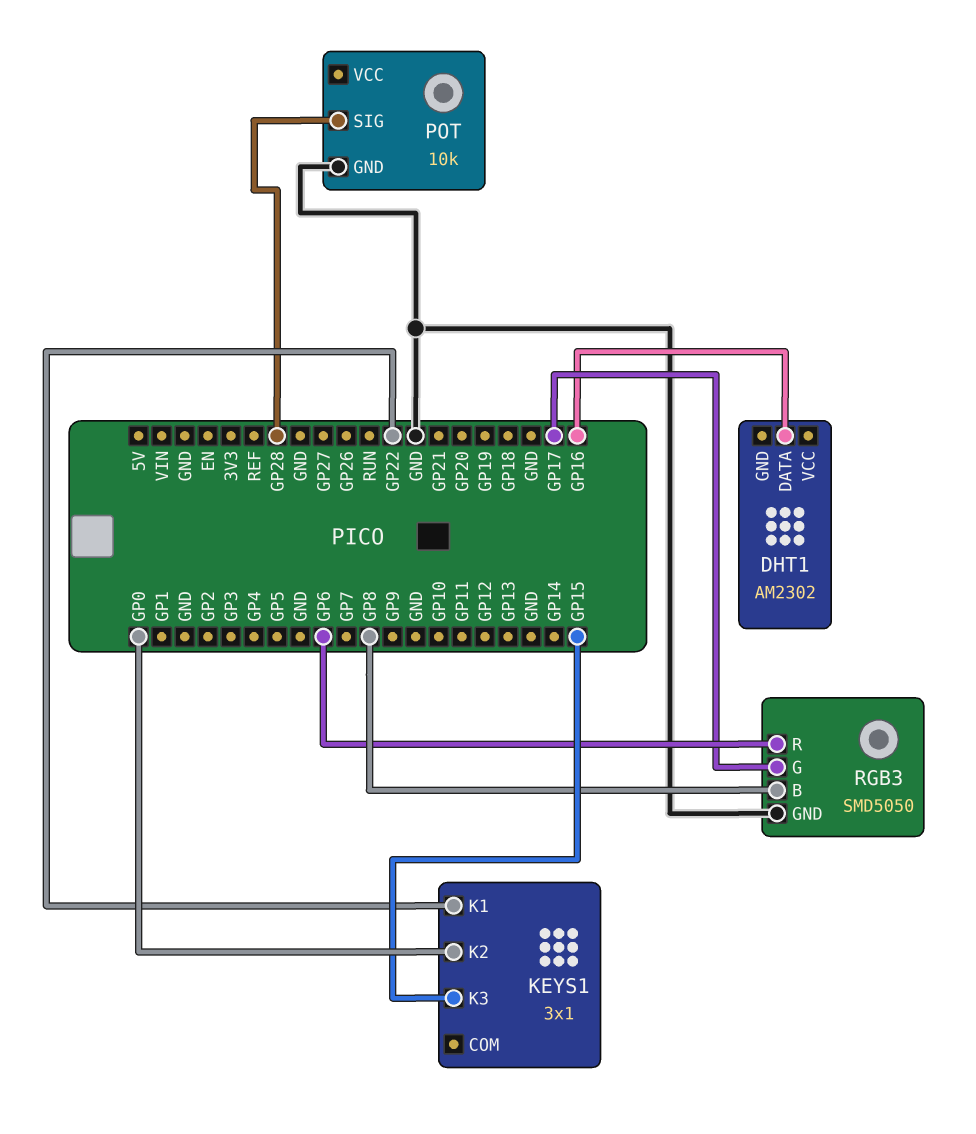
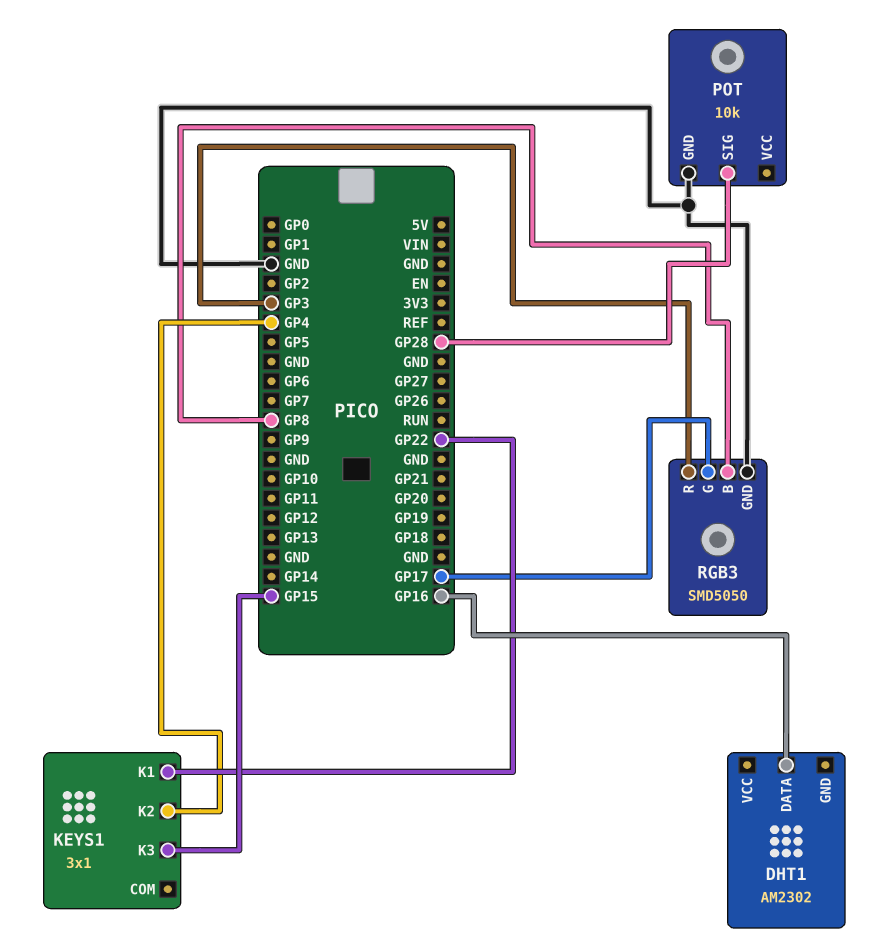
KEYS1 pin K2: GP0 -> GP4
RGB3 pin R: GP6 -> GP3

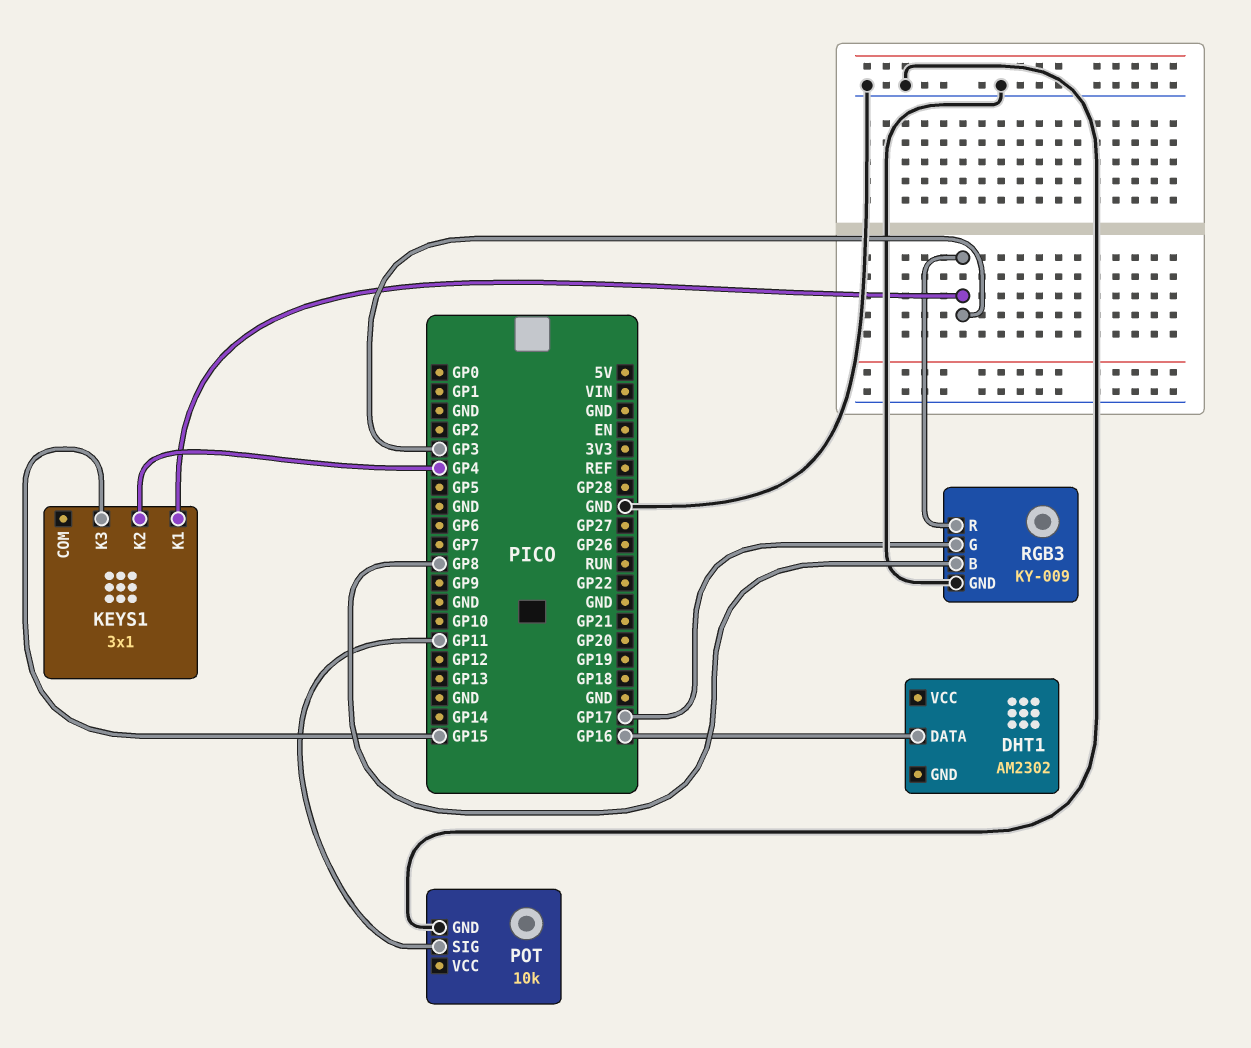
KEYS1 pin K1: GP22 -> GP3
POT pin SIG: GP28 -> GP11
RGB3: SMD5050 -> KY-009

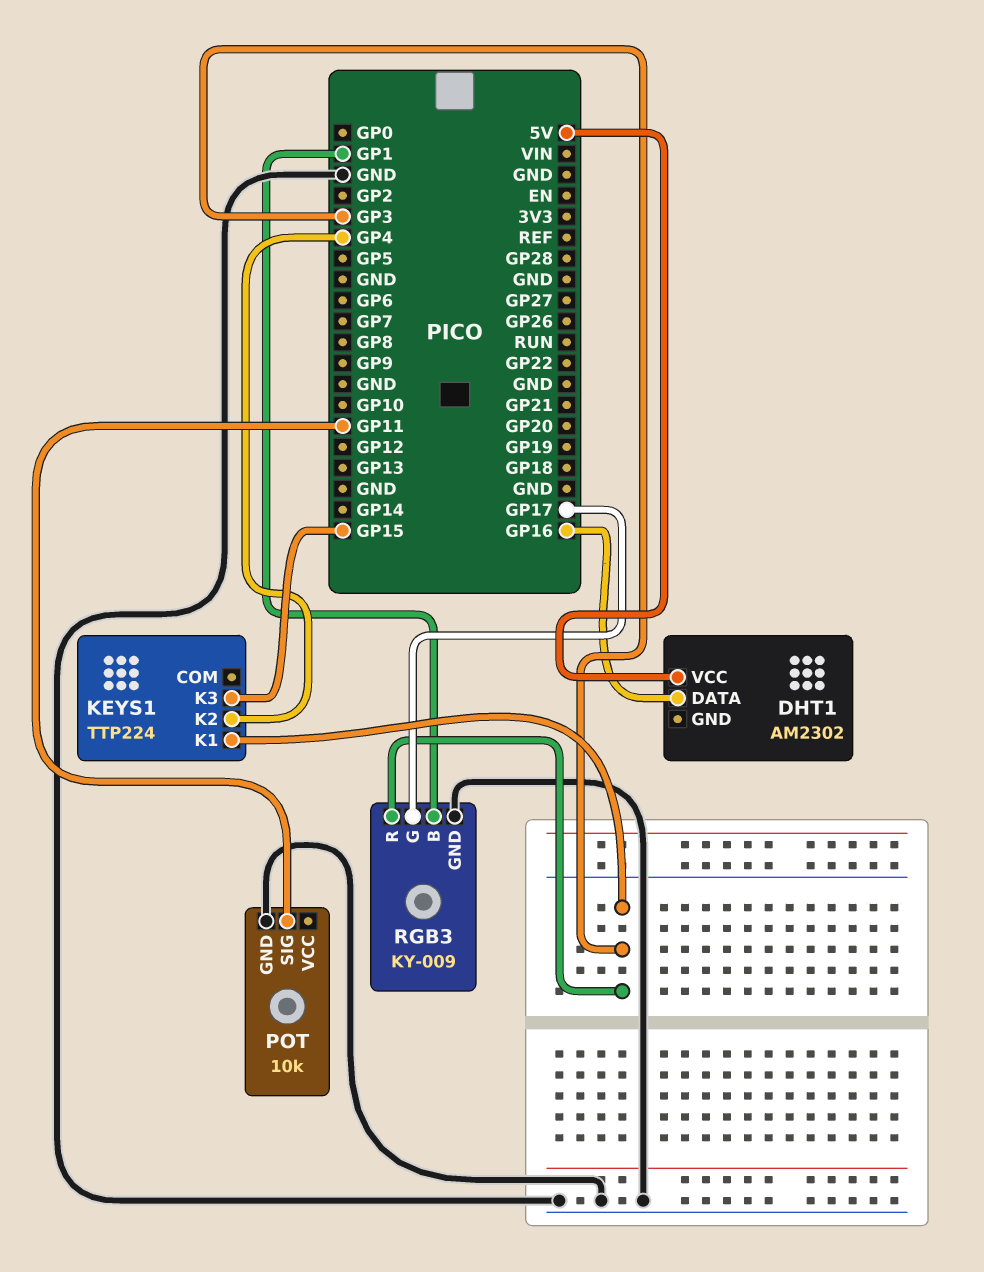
DHT1 pin VCC: none -> 5V
KEYS1: 3x1 -> TTP224
RGB3 pin B: GP8 -> GP1

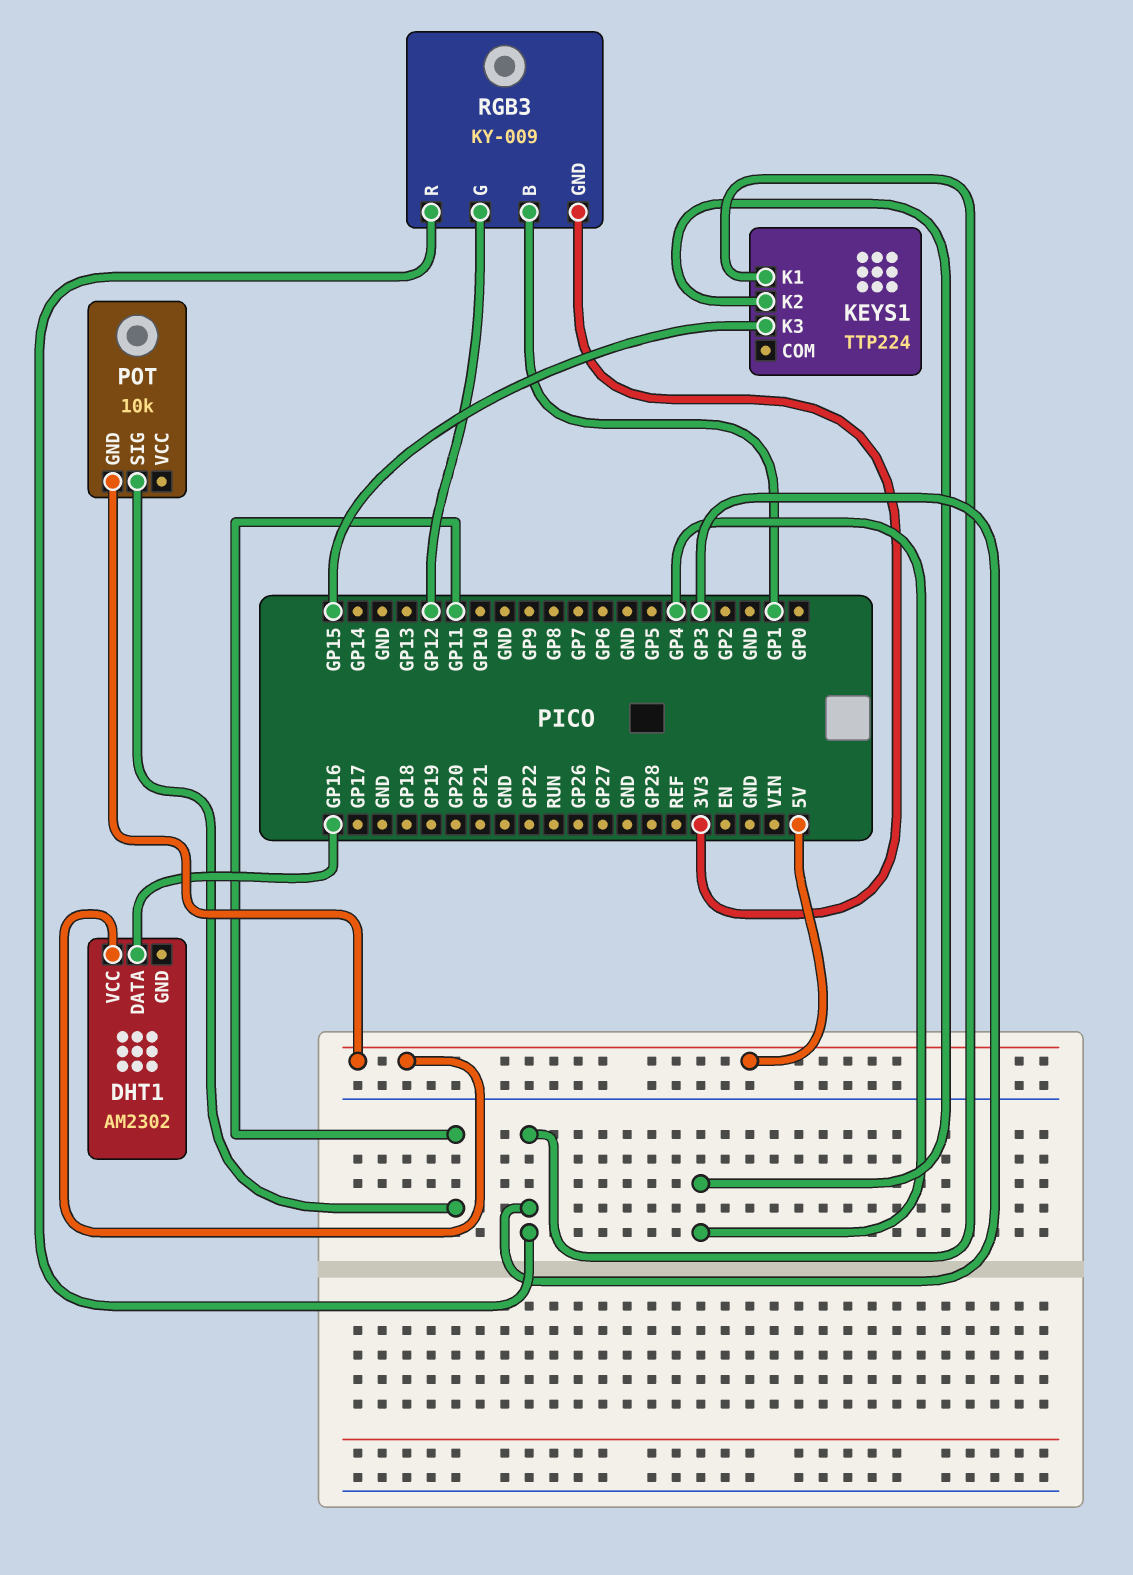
POT pin GND: GND -> 5V
RGB3 pin G: GP17 -> GP12
RGB3 pin GND: GND -> 3V3

